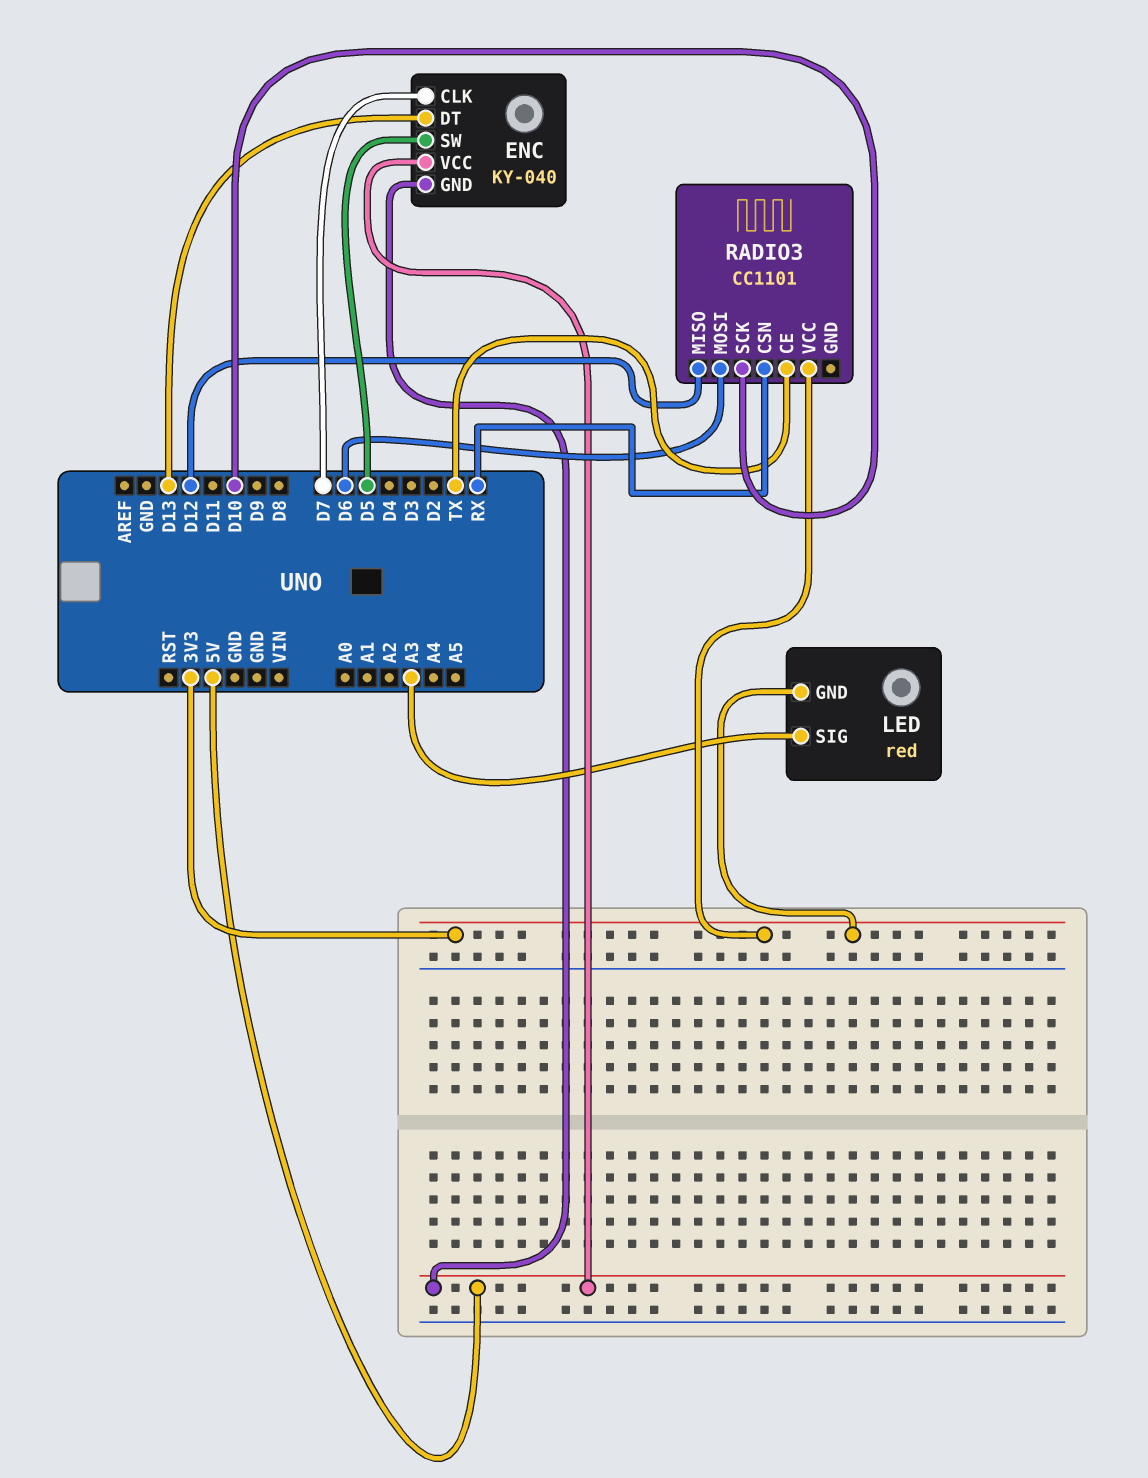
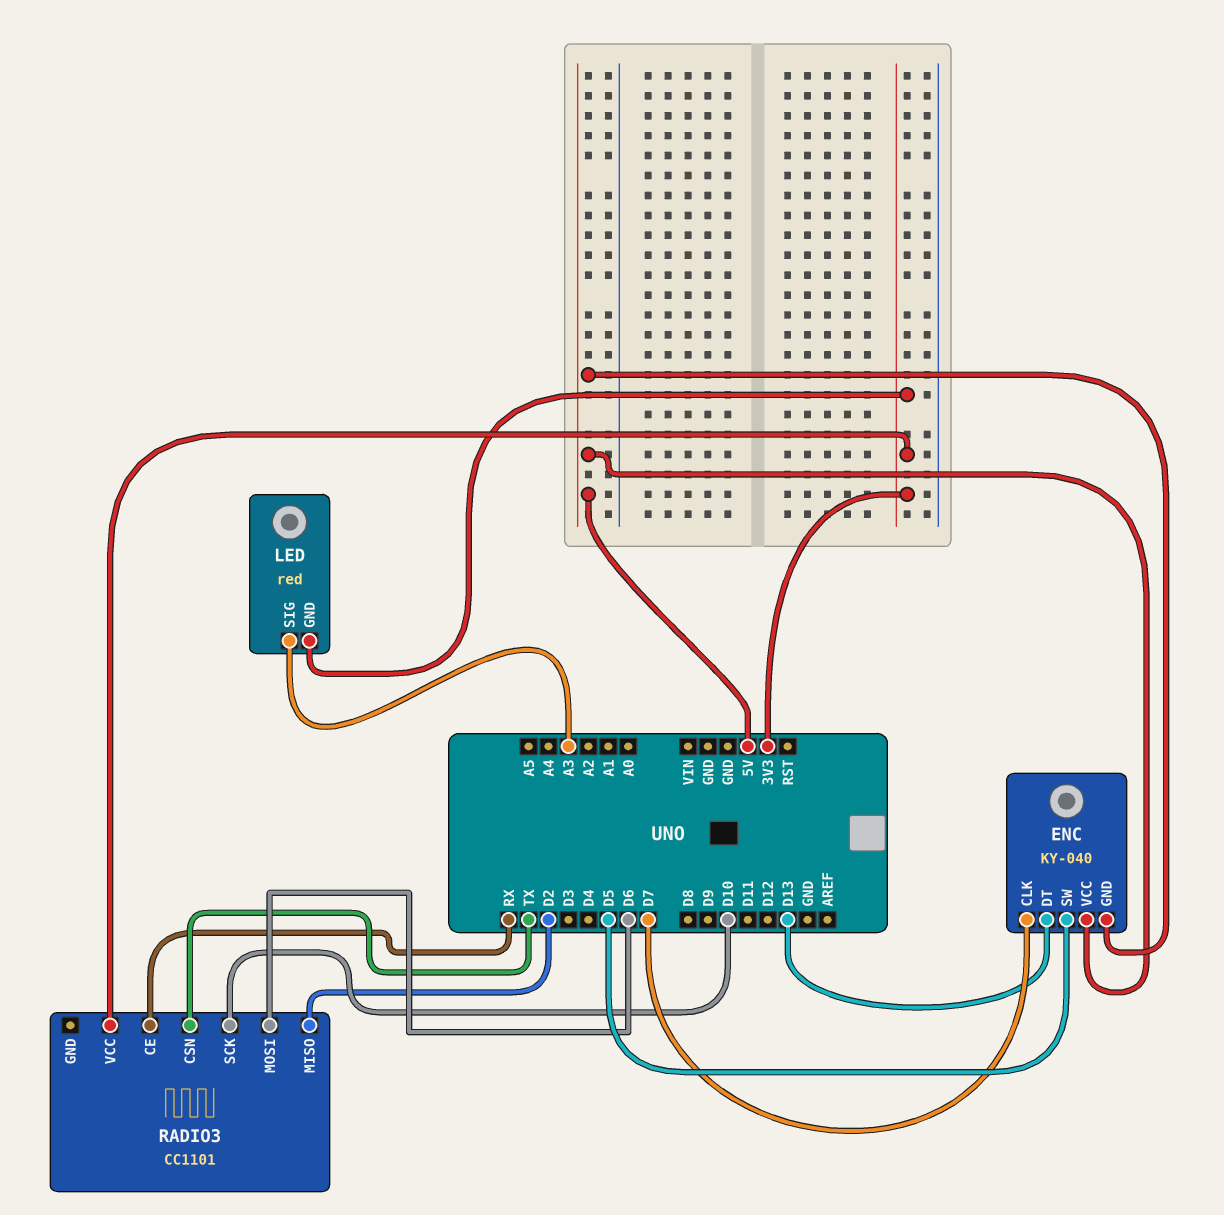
RADIO3 pin CE: TX -> RX
RADIO3 pin CSN: RX -> TX
RADIO3 pin MISO: D12 -> D2

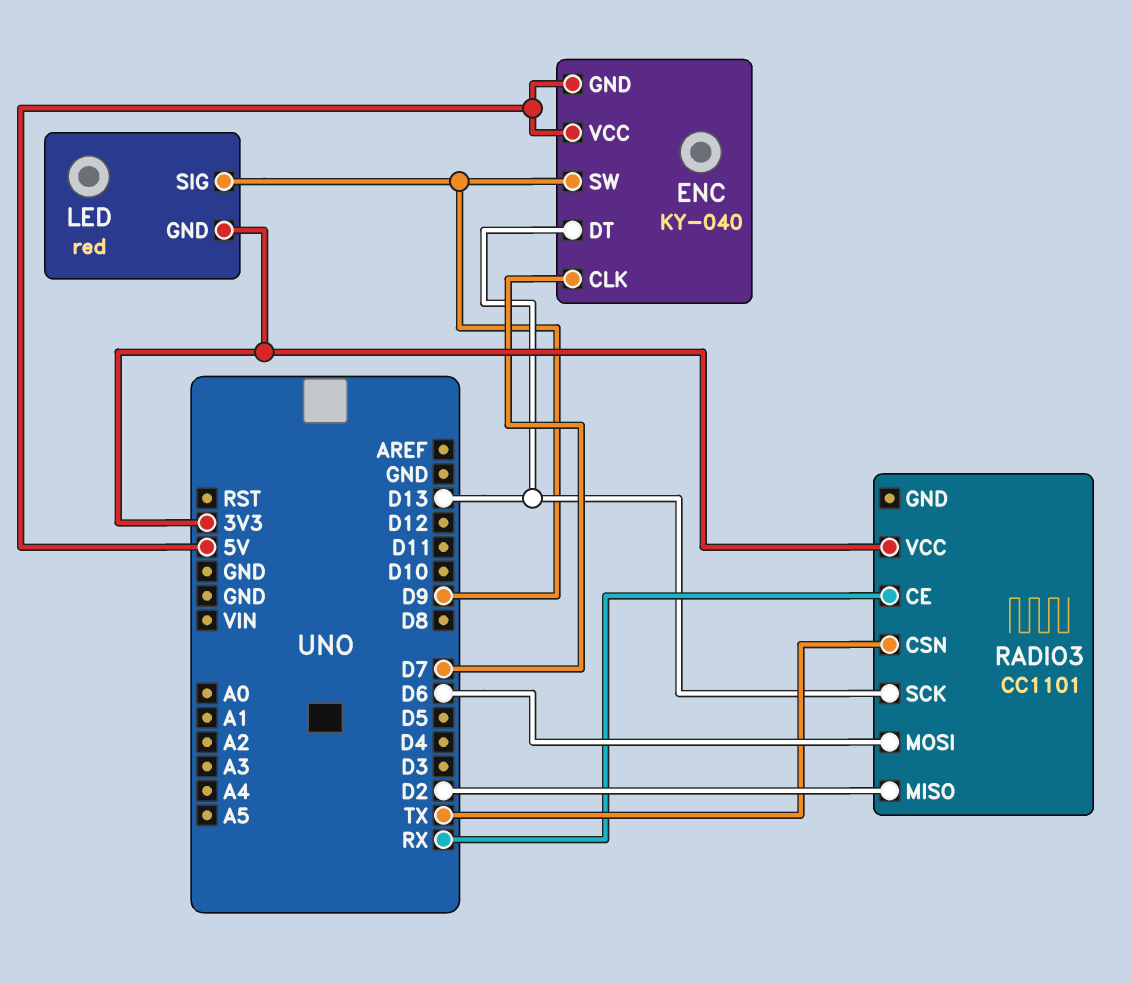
ENC pin SW: D5 -> D9
LED pin SIG: A3 -> D9
RADIO3 pin SCK: D10 -> D13

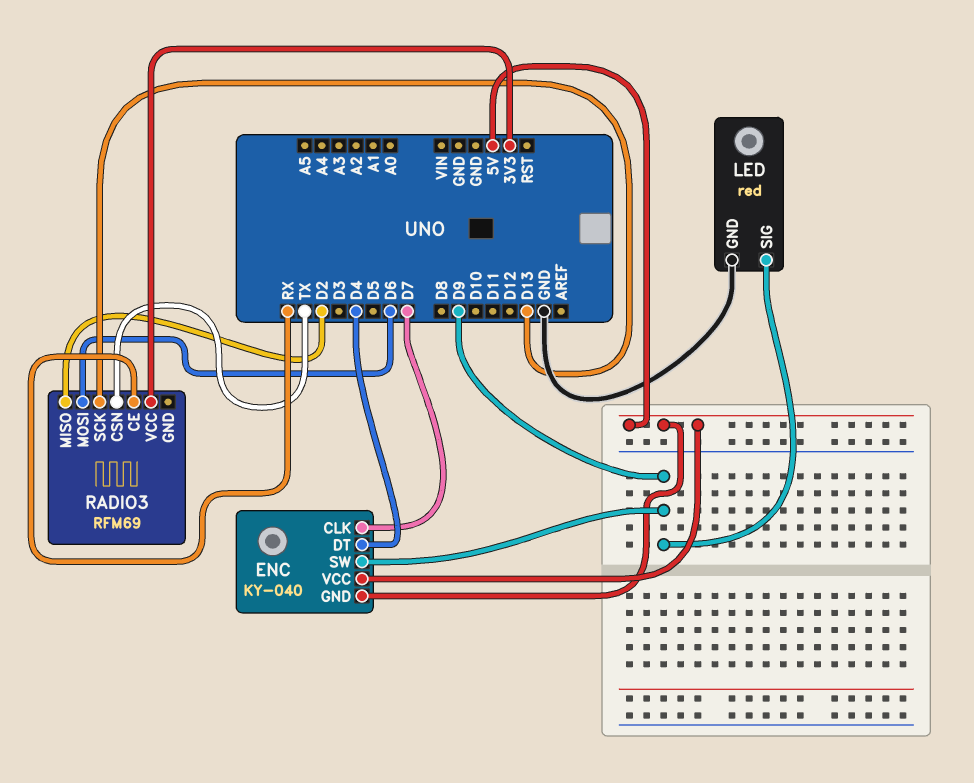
ENC pin DT: D13 -> D4
LED pin GND: 3V3 -> GND
RADIO3: CC1101 -> RFM69

